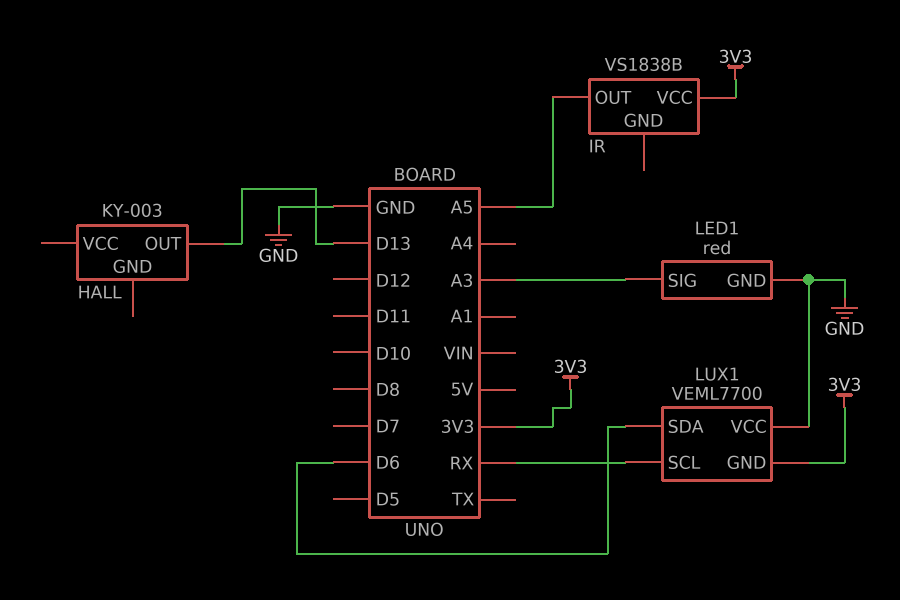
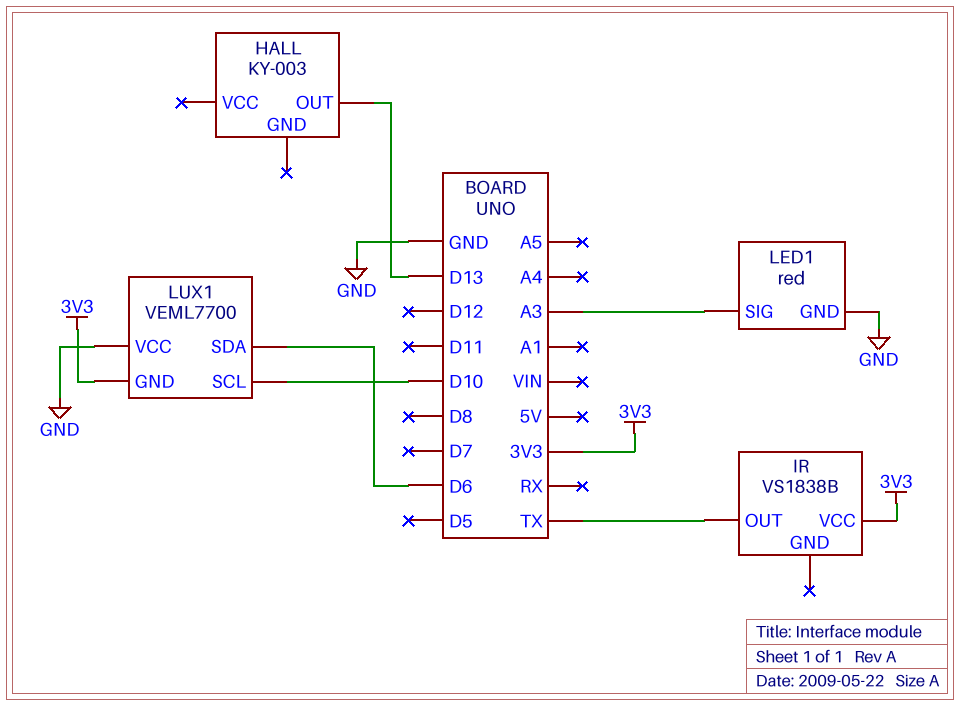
IR pin OUT: A5 -> TX
LUX1 pin SCL: RX -> D10

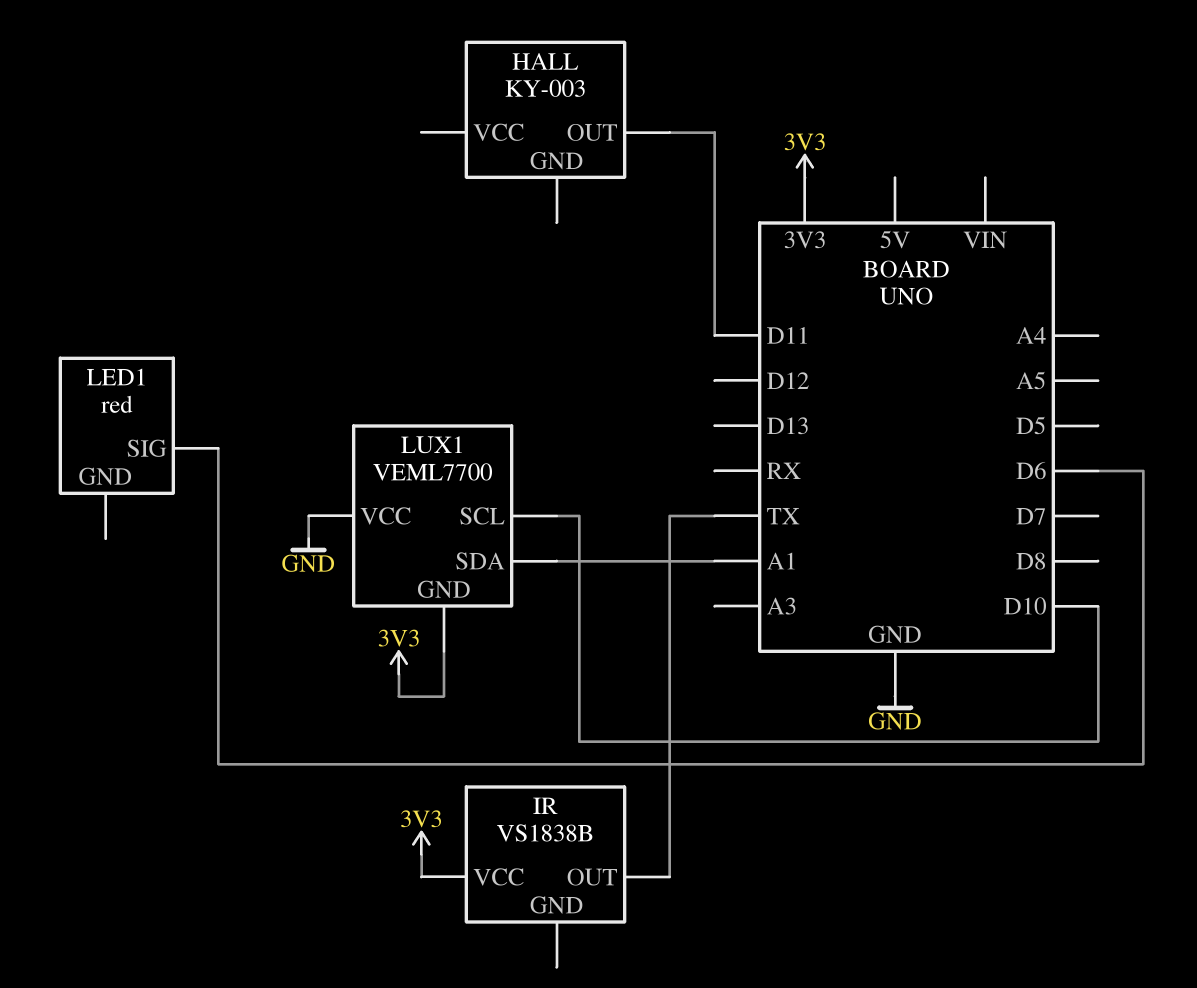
HALL pin OUT: D13 -> D11
LED1 pin GND: GND -> none
LED1 pin SIG: A3 -> D6
LUX1 pin SDA: D6 -> A1

